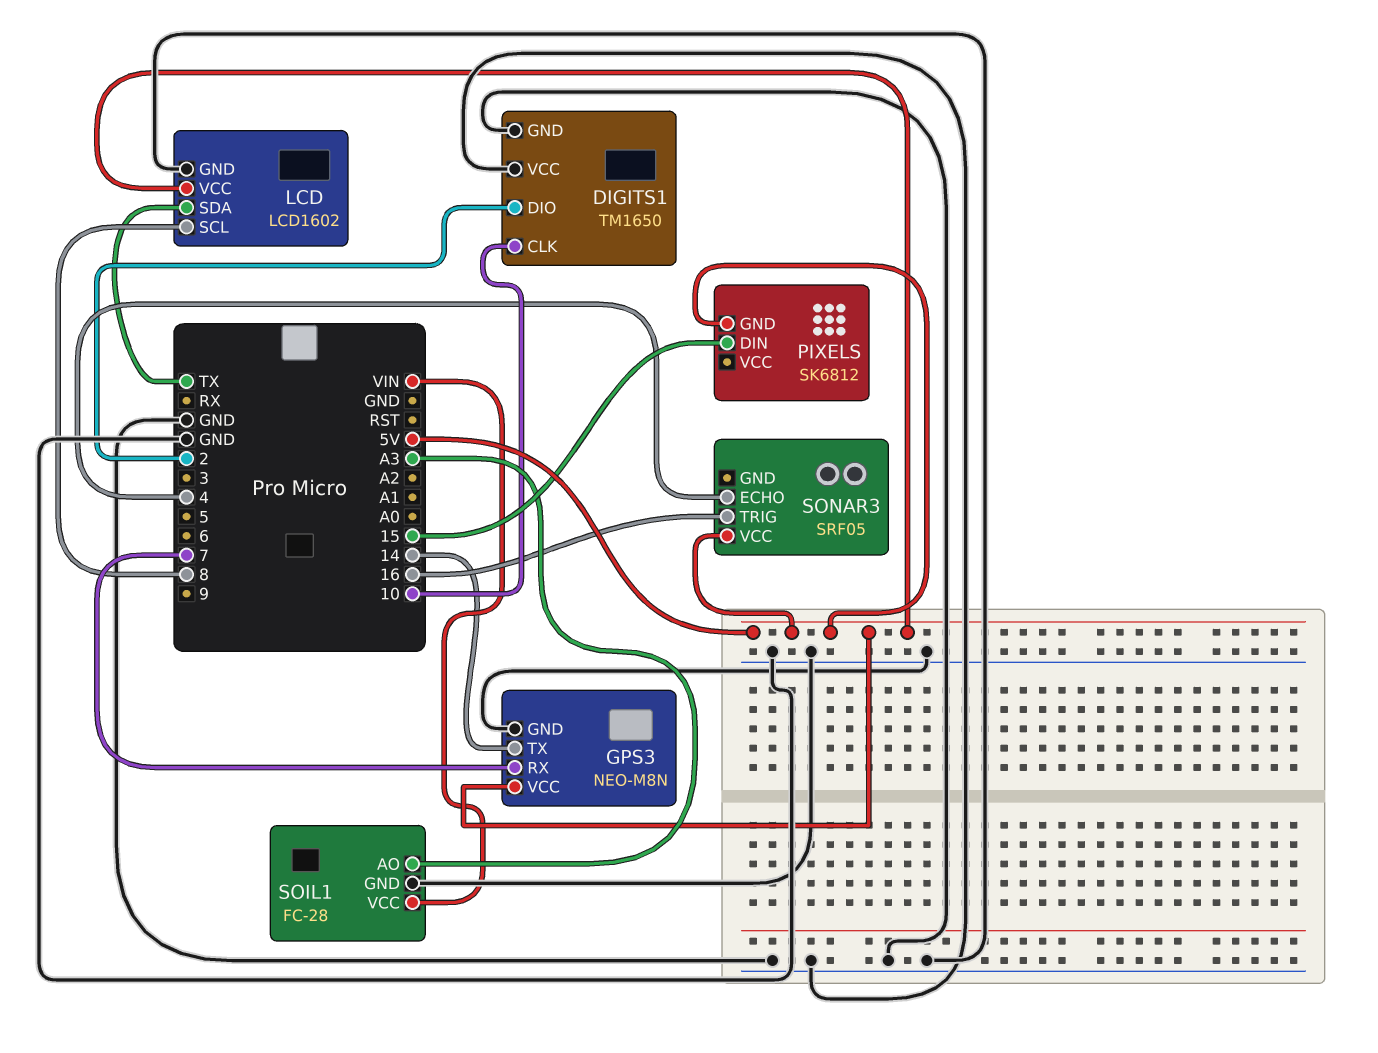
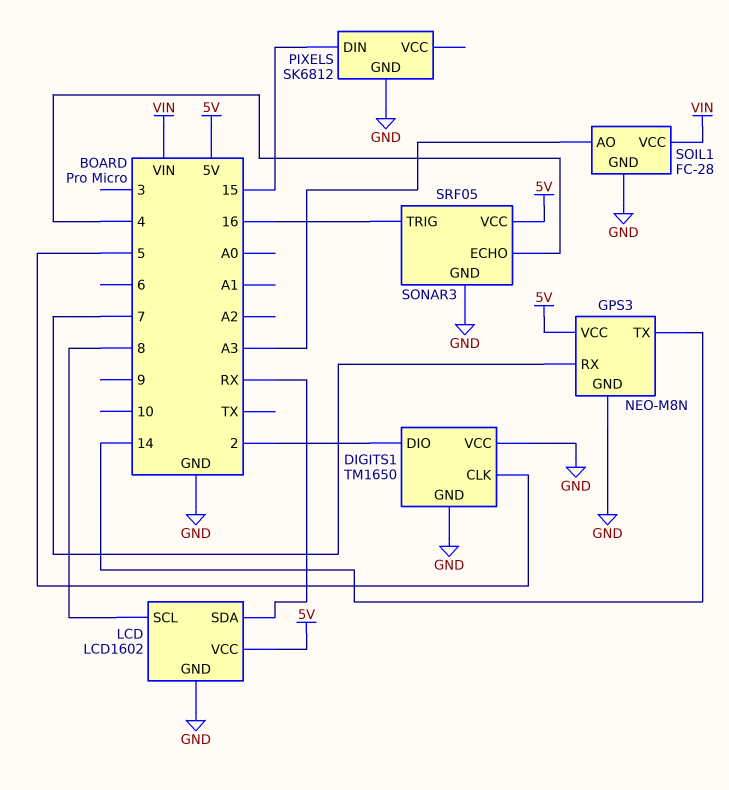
DIGITS1 pin CLK: 10 -> 5
LCD pin SDA: TX -> RX
PIXELS pin GND: 5V -> GND
SONAR3 pin GND: none -> GND

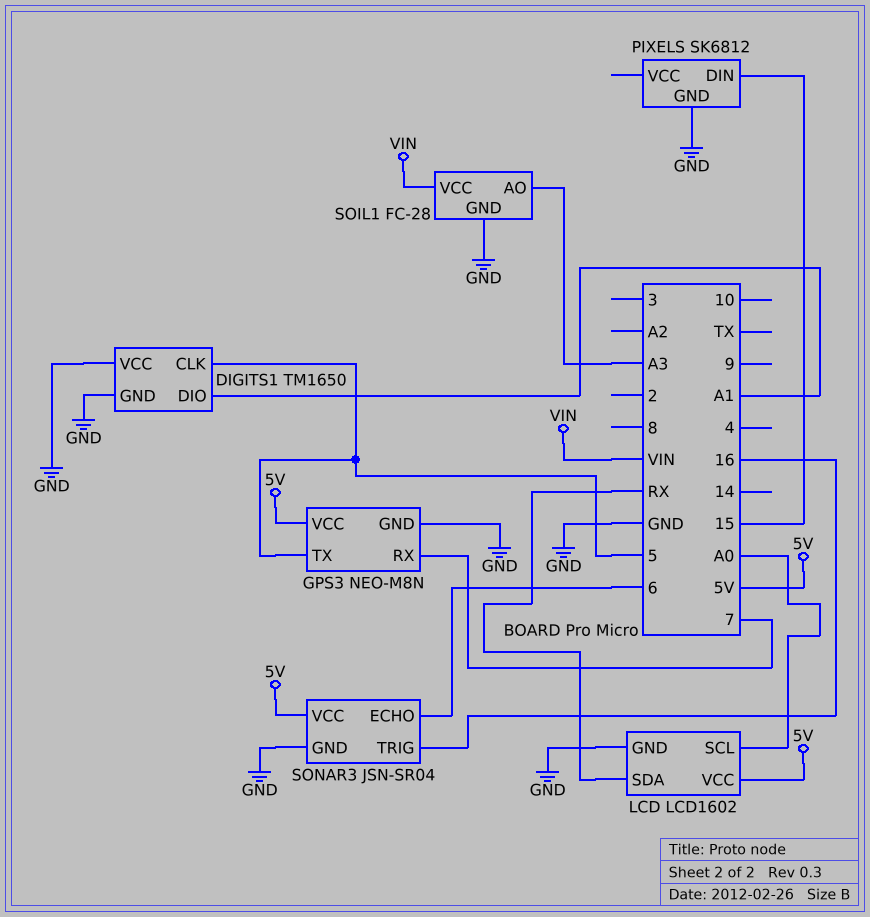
DIGITS1 pin DIO: 2 -> A1
GPS3 pin TX: 14 -> 5
LCD pin SCL: 8 -> A0
SONAR3: SRF05 -> JSN-SR04
SONAR3 pin ECHO: 4 -> 6

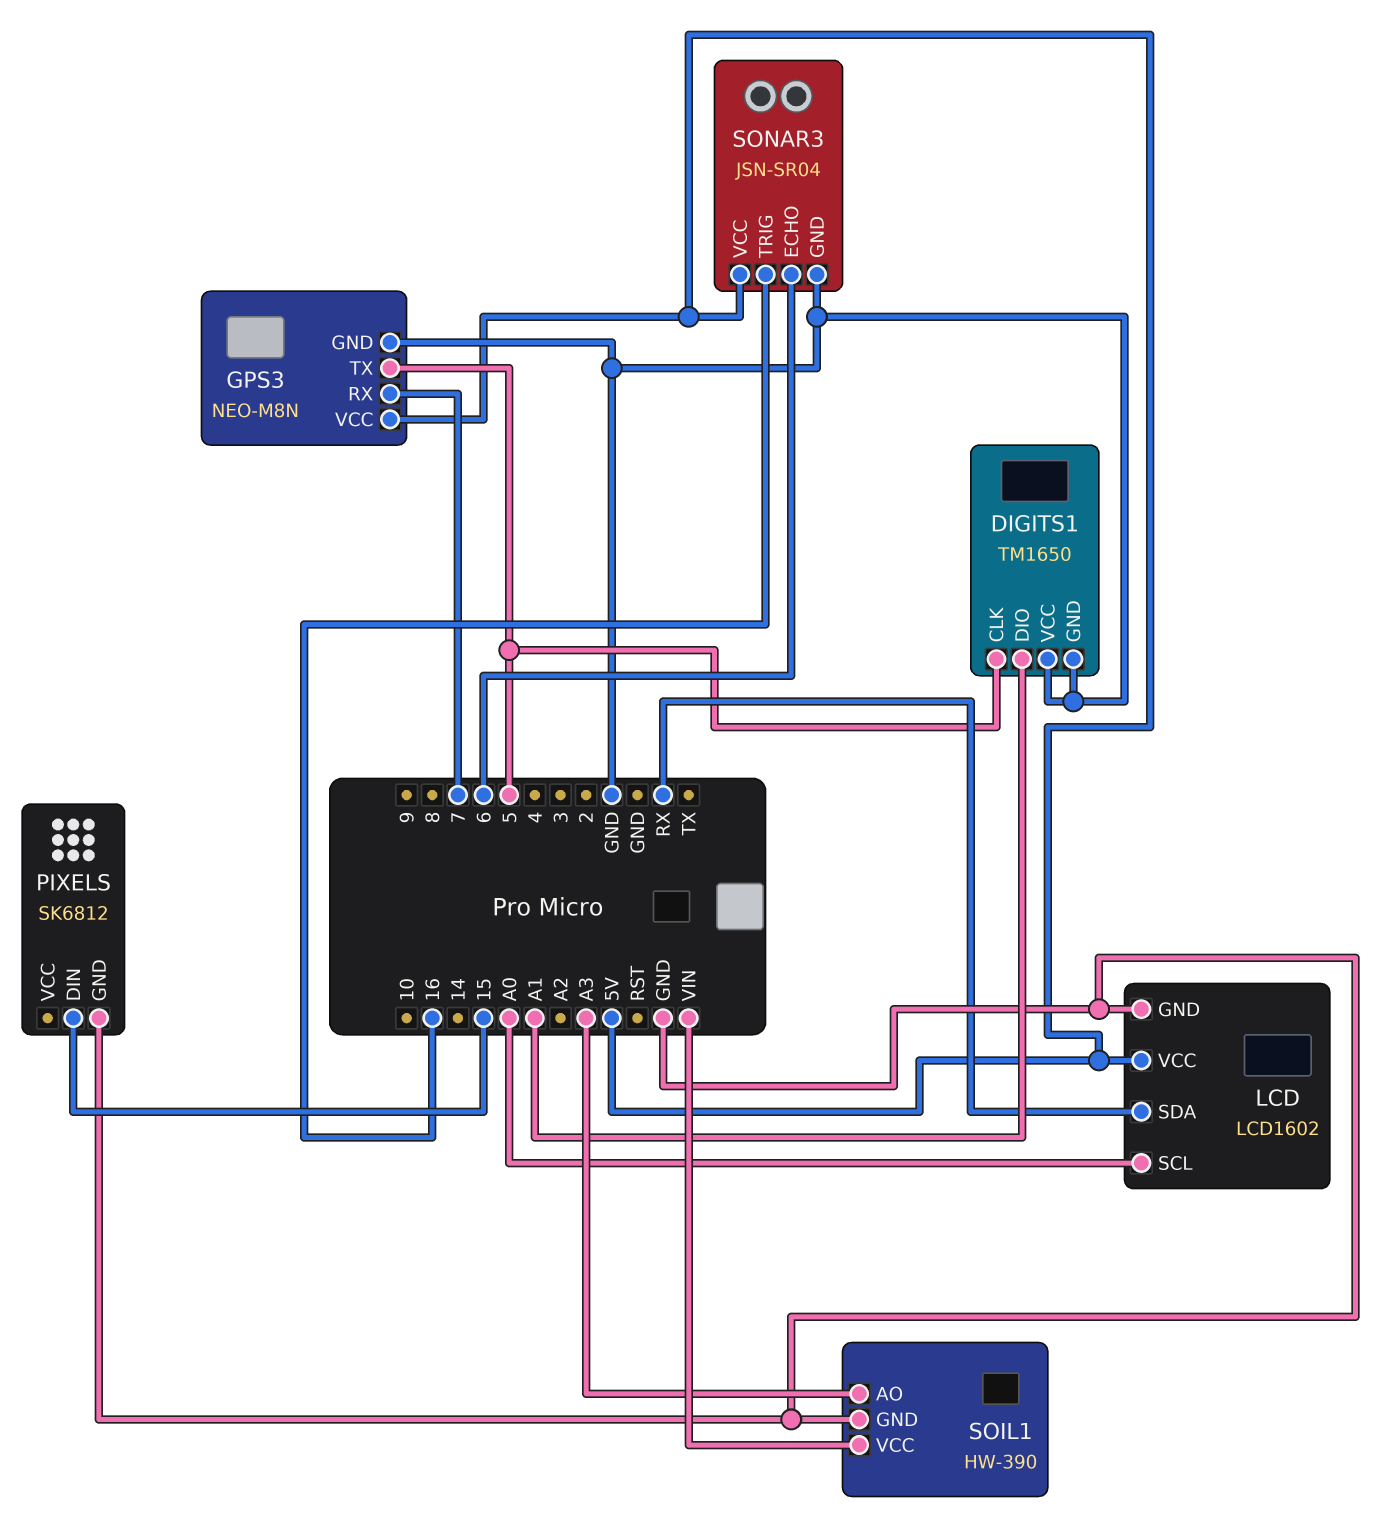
SOIL1: FC-28 -> HW-390

